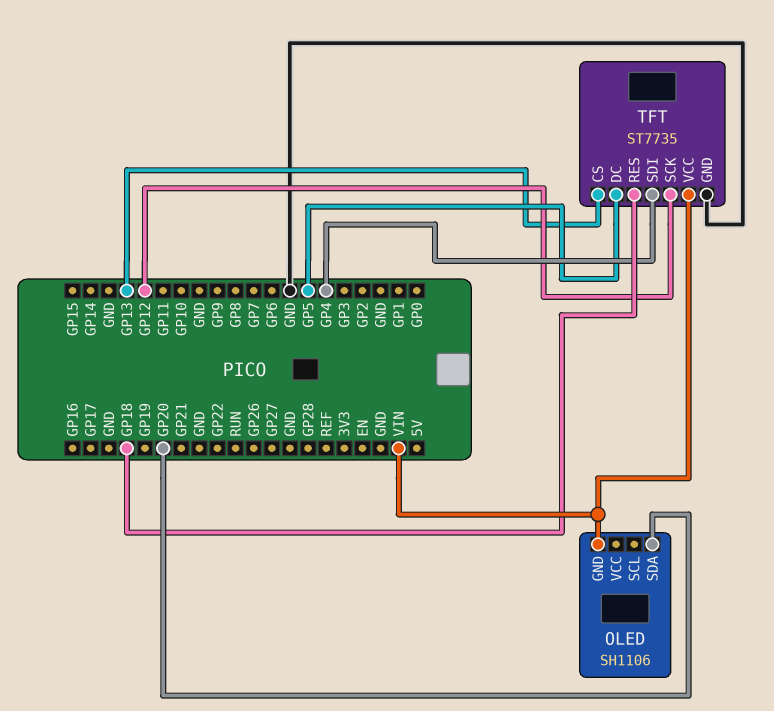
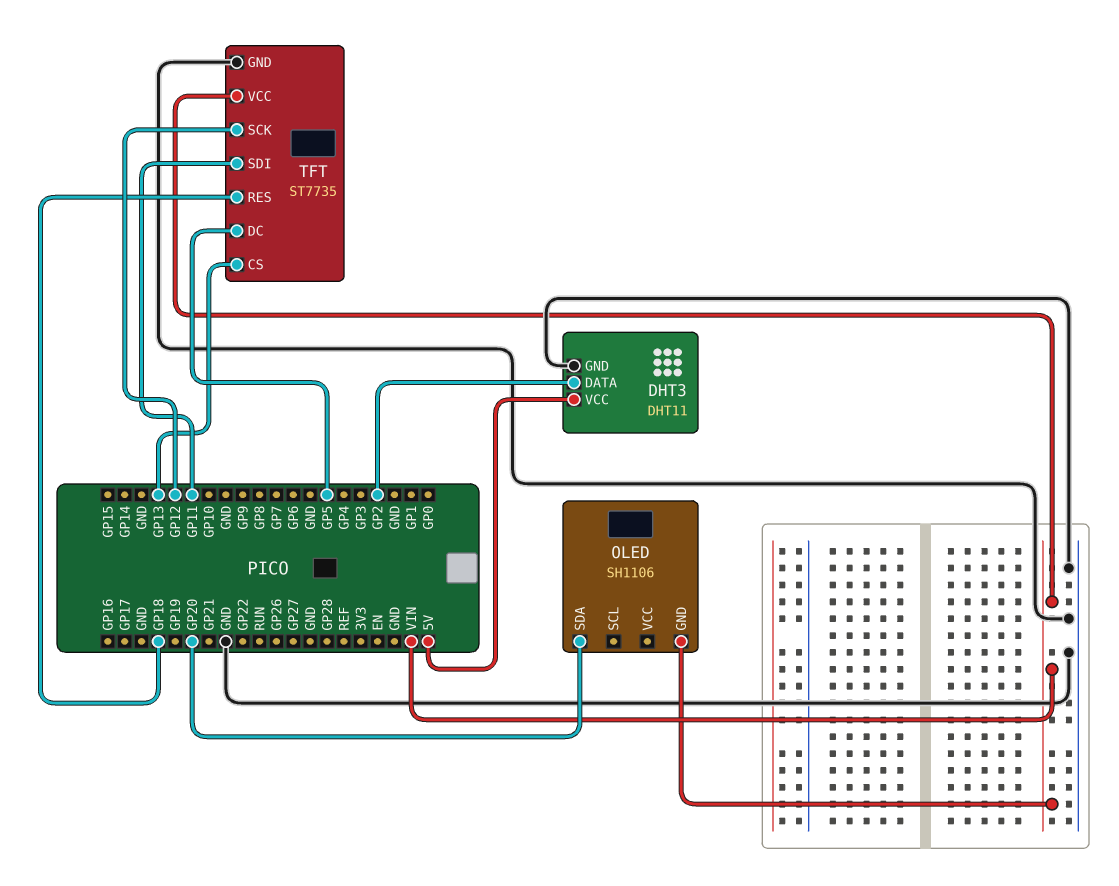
DHT3: none -> DHT11
DHT3 pin DATA: none -> GP2
DHT3 pin GND: none -> GND
DHT3 pin VCC: none -> 5V
TFT pin SDI: GP4 -> GP11

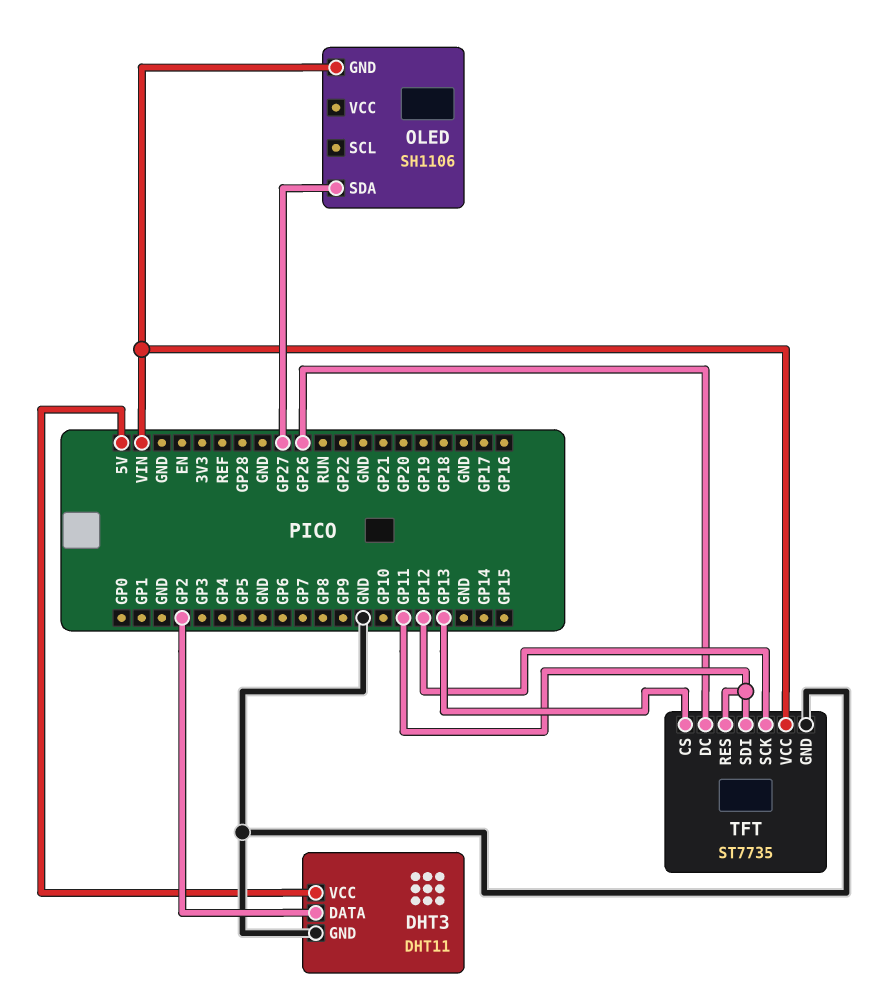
OLED pin SDA: GP20 -> GP27
TFT pin DC: GP5 -> GP26
TFT pin RES: GP18 -> GP11

